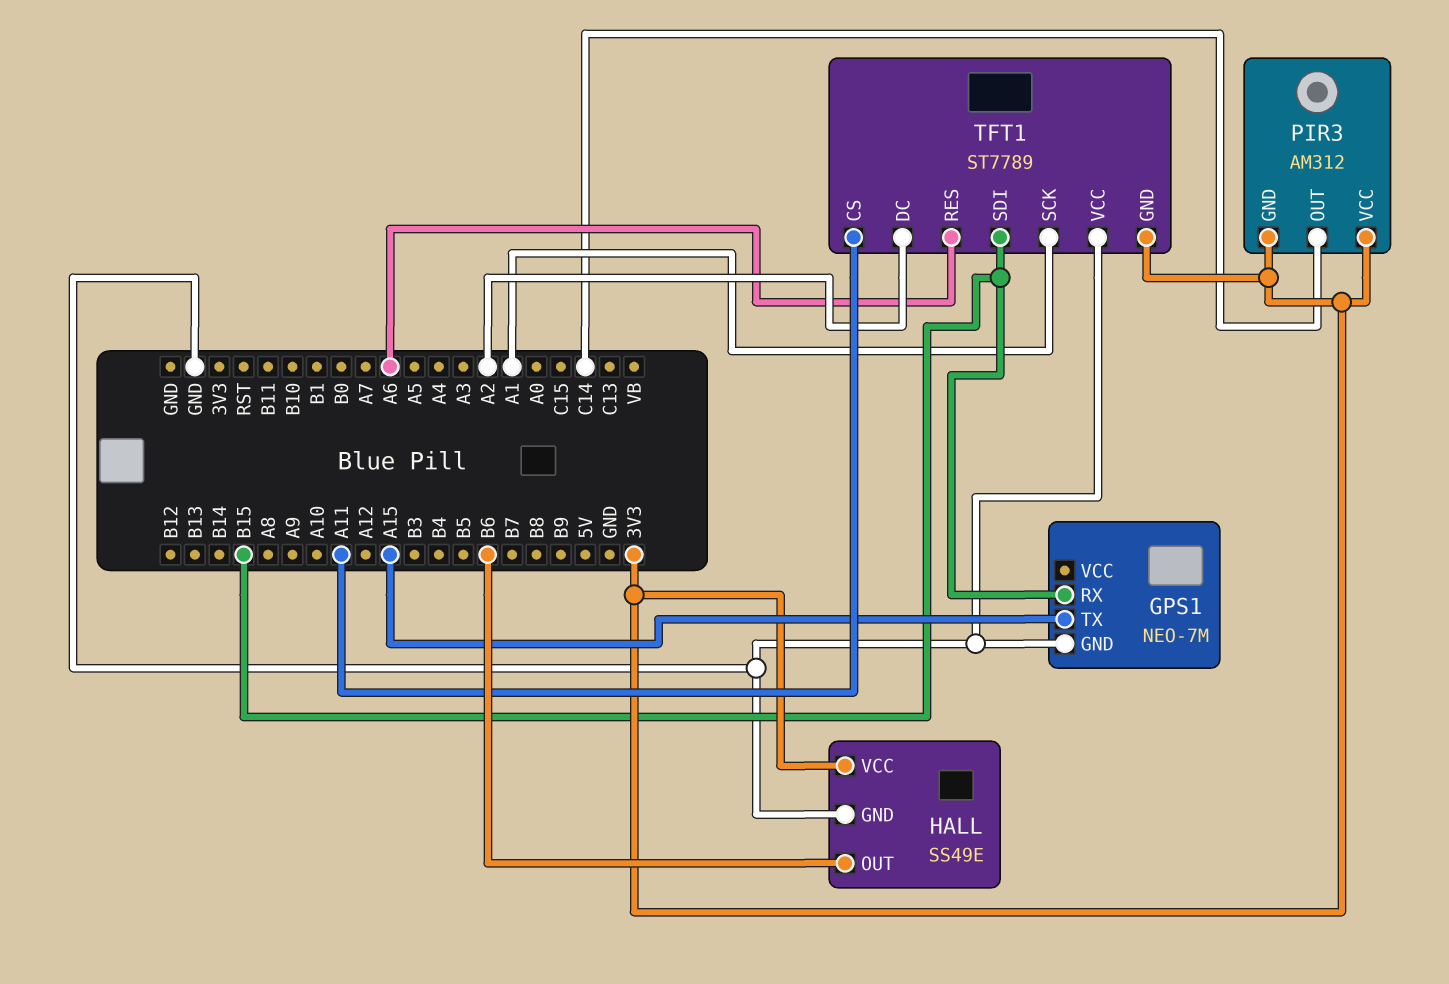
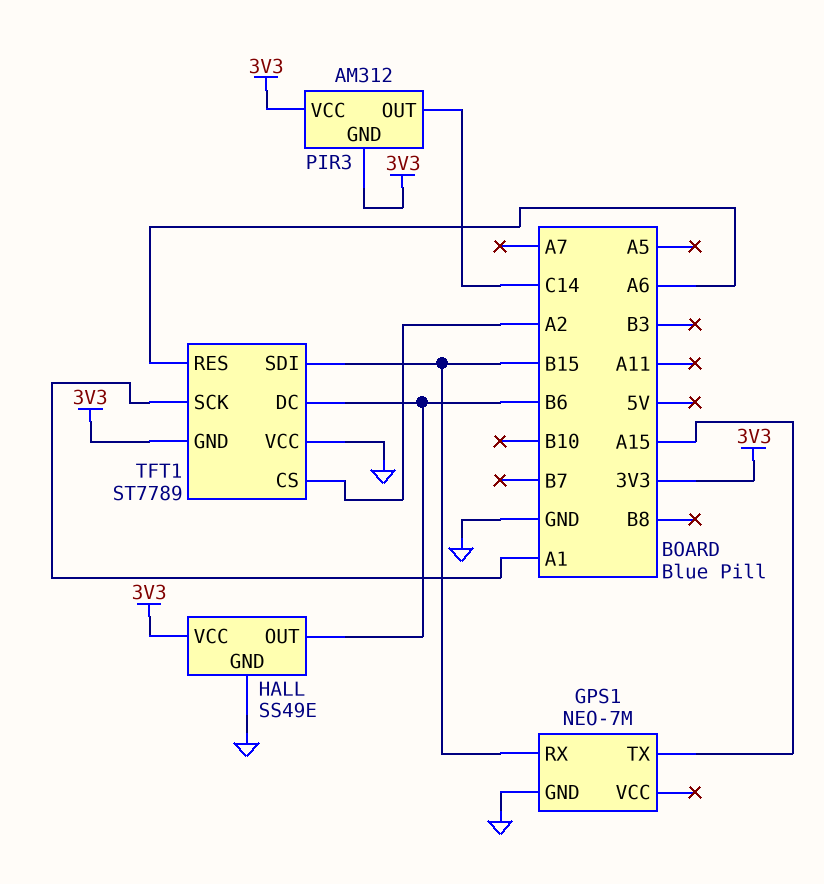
TFT1 pin CS: A11 -> A2
TFT1 pin DC: A2 -> B6

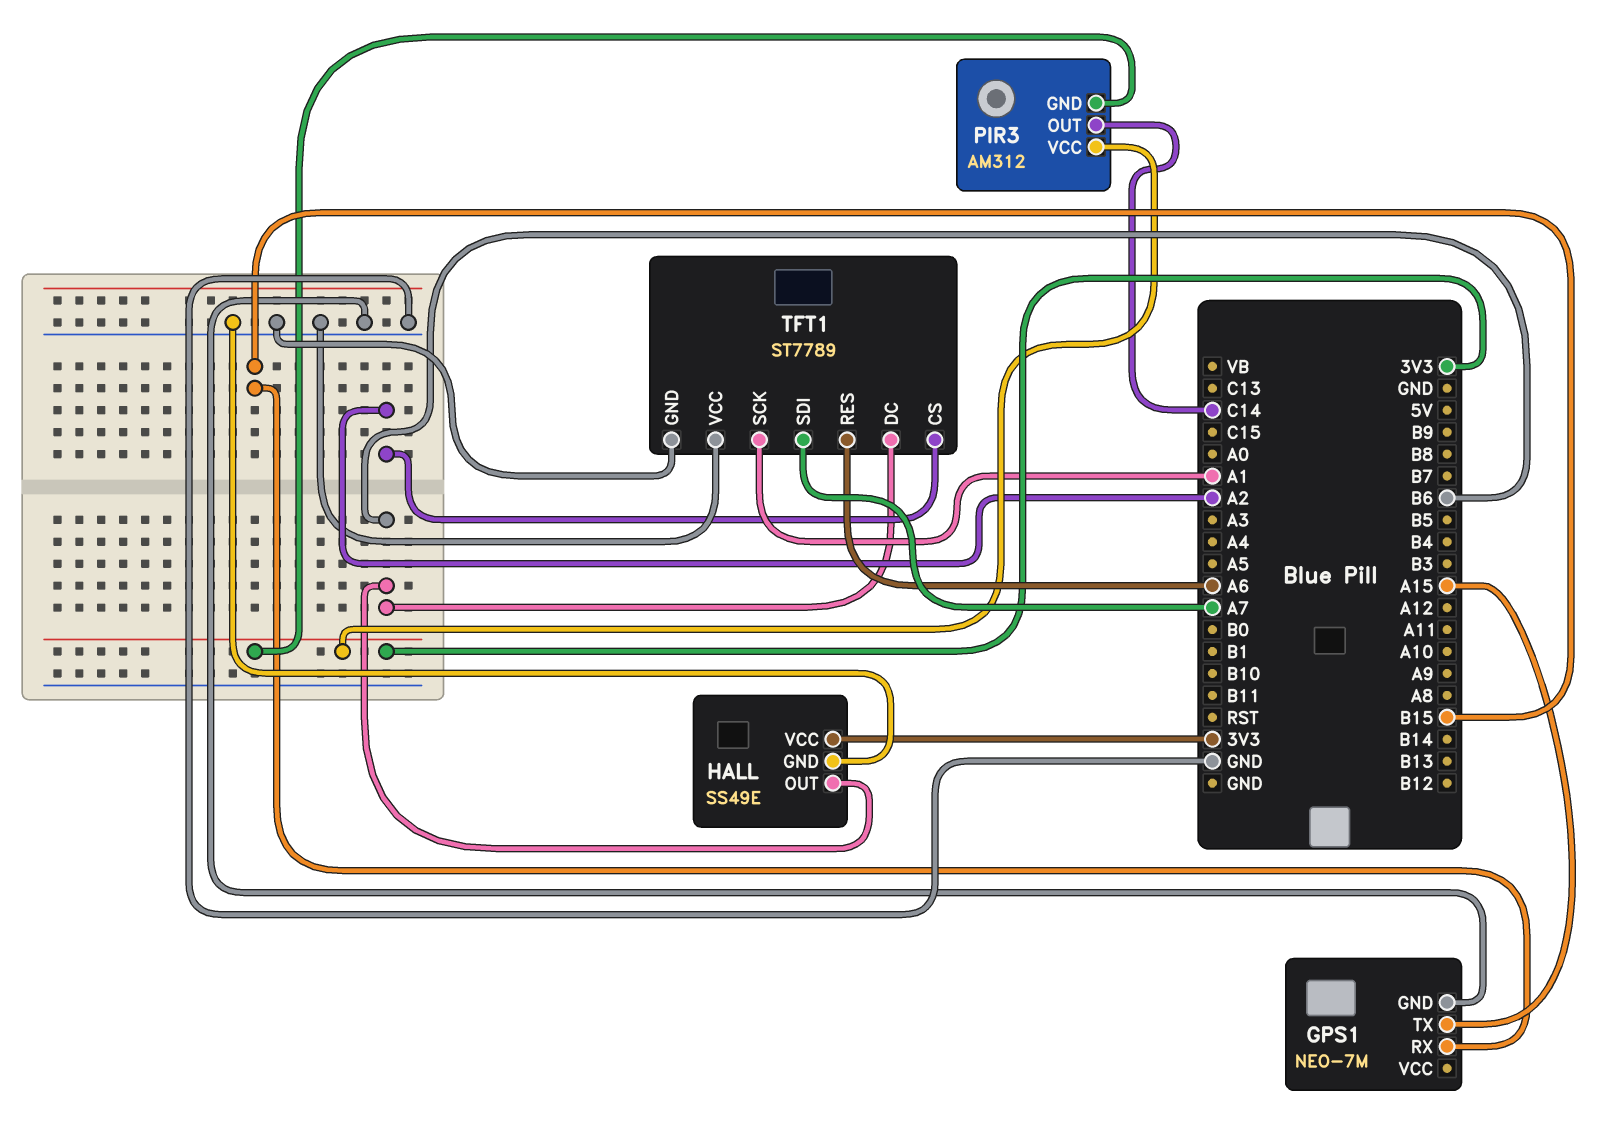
TFT1 pin GND: 3V3 -> GND
TFT1 pin SDI: B15 -> A7

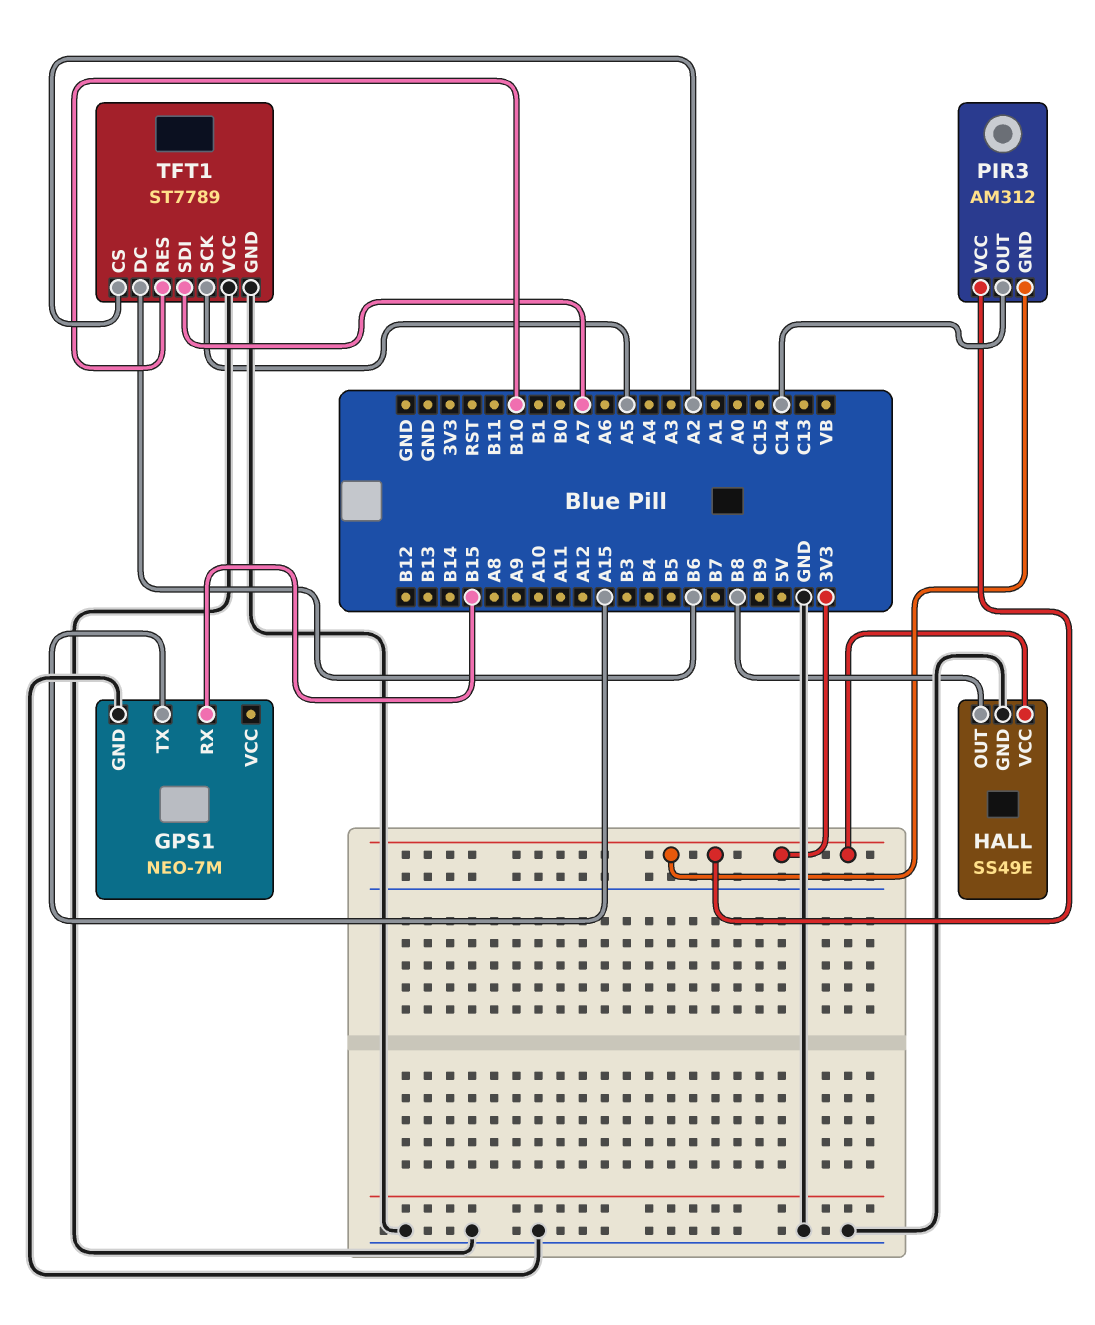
HALL pin OUT: B6 -> B8
TFT1 pin RES: A6 -> B10
TFT1 pin SCK: A1 -> A5

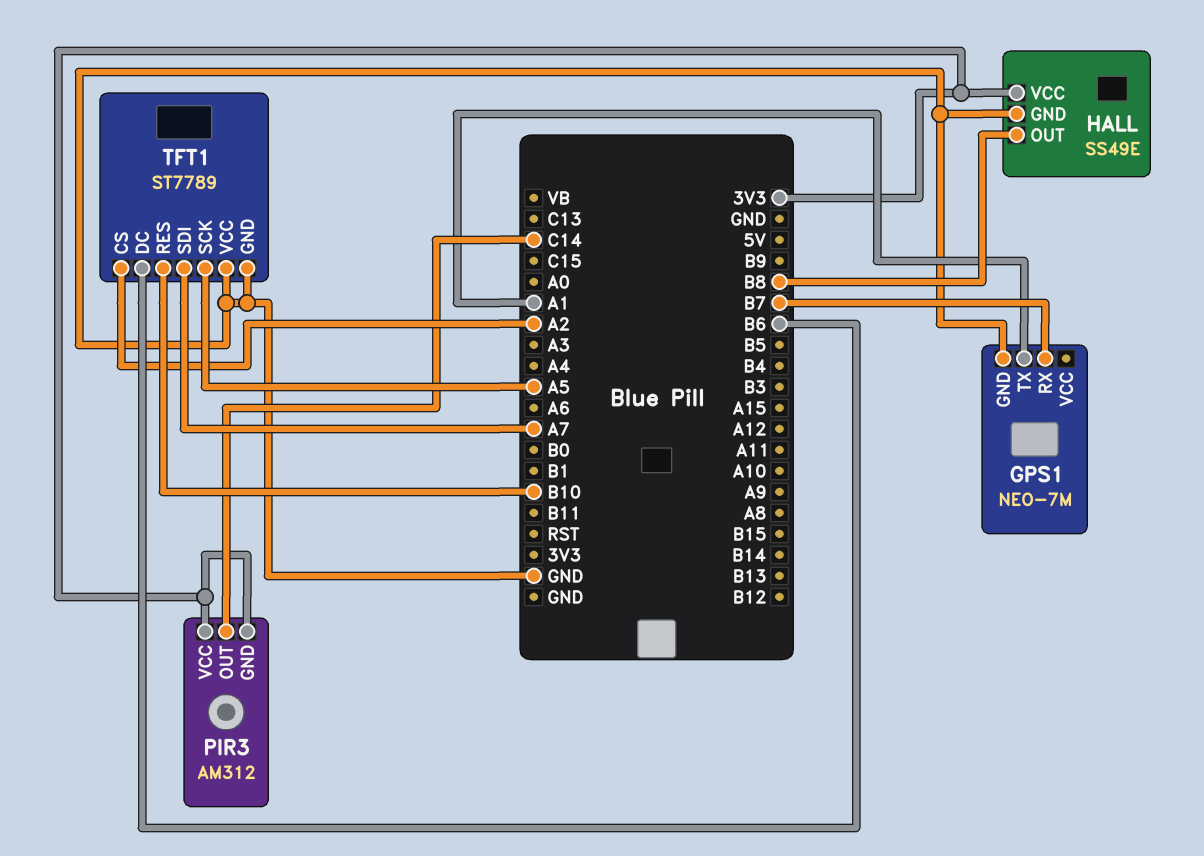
GPS1 pin RX: B15 -> B7
GPS1 pin TX: A15 -> A1

